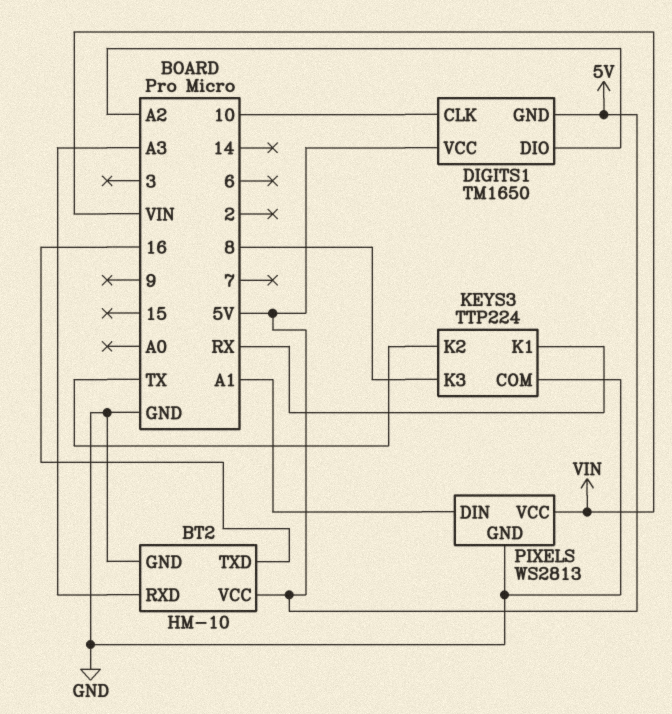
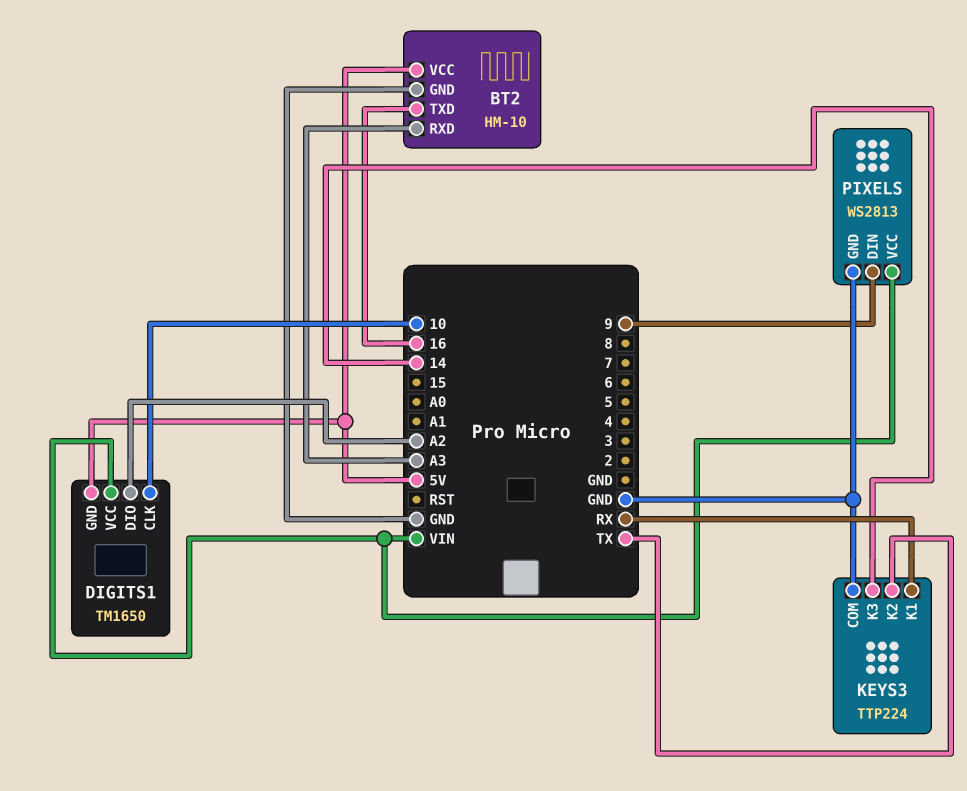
DIGITS1 pin VCC: 5V -> VIN
KEYS3 pin K3: 8 -> 14
PIXELS pin DIN: A1 -> 9

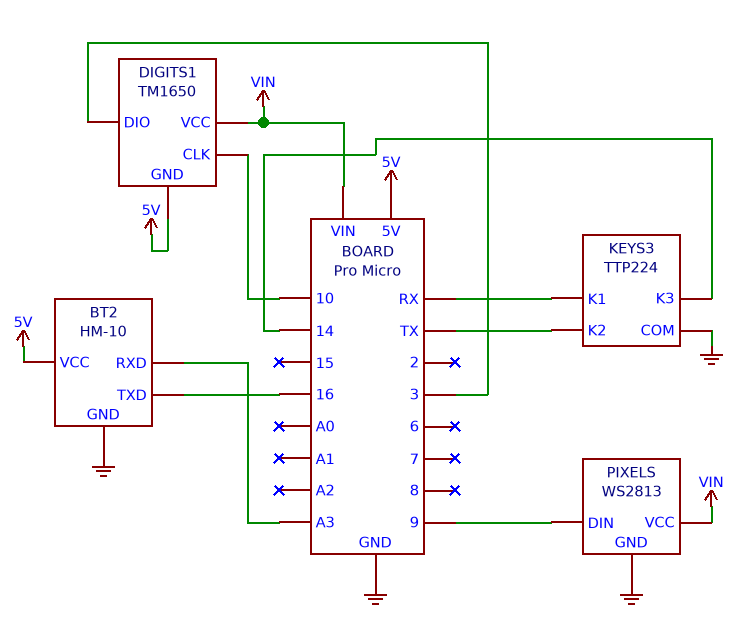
DIGITS1 pin DIO: A2 -> 3

